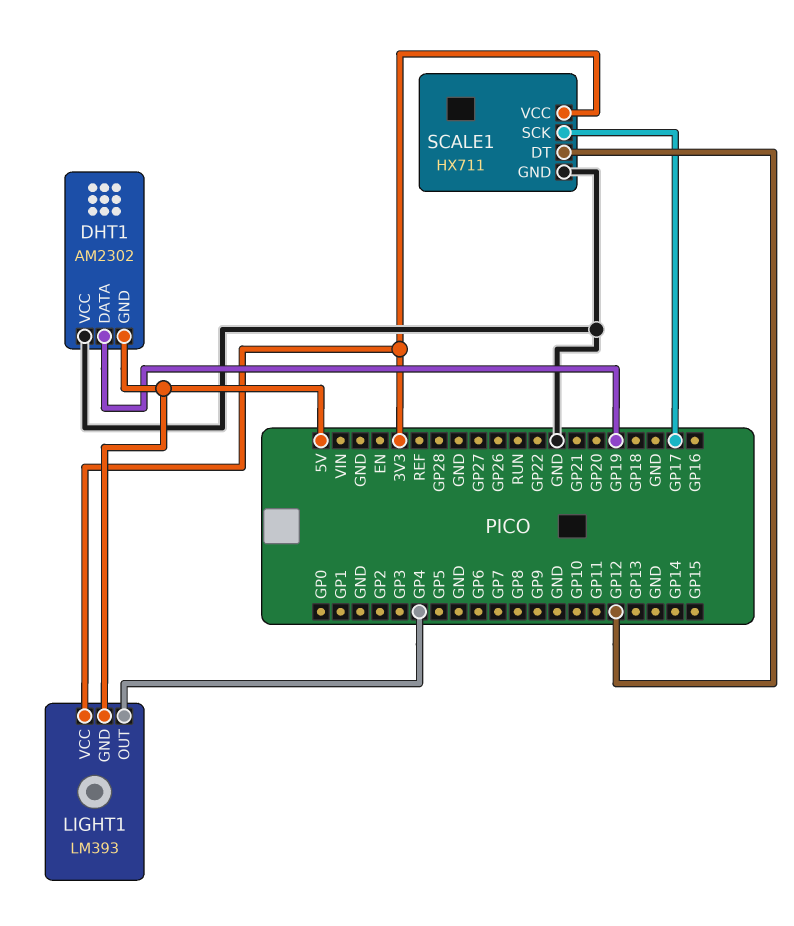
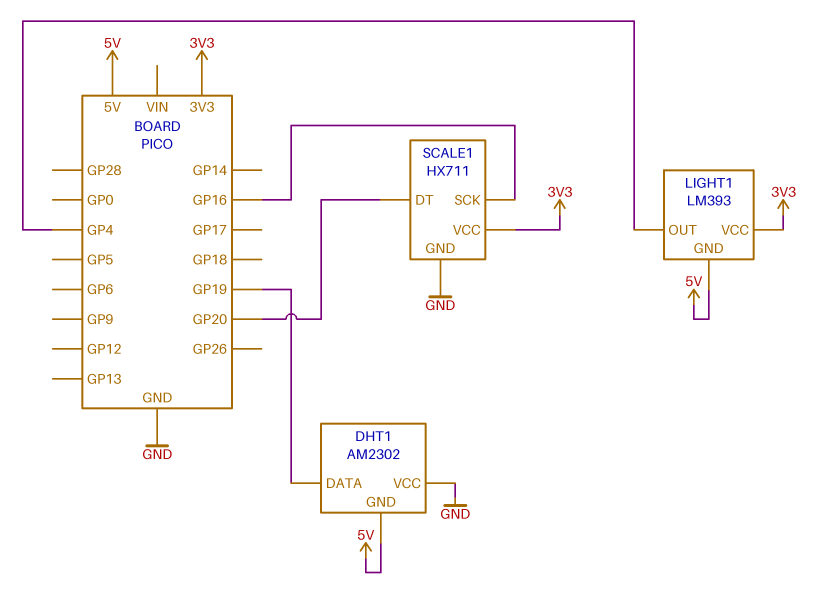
SCALE1 pin DT: GP12 -> GP20
SCALE1 pin SCK: GP17 -> GP16

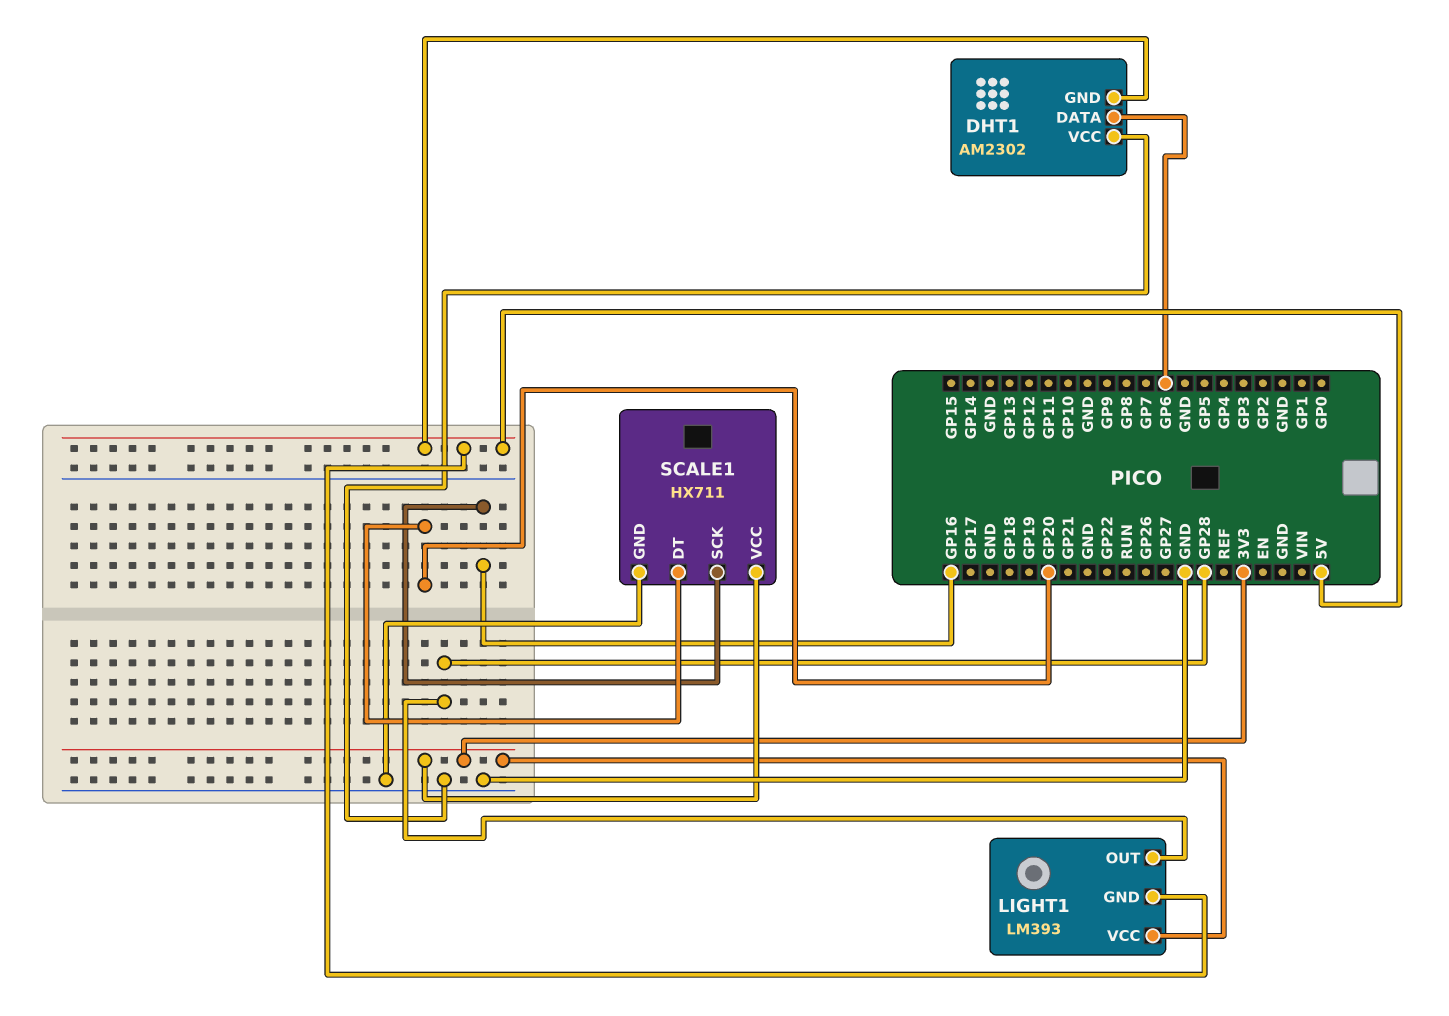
DHT1 pin DATA: GP19 -> GP6
LIGHT1 pin OUT: GP4 -> GP28

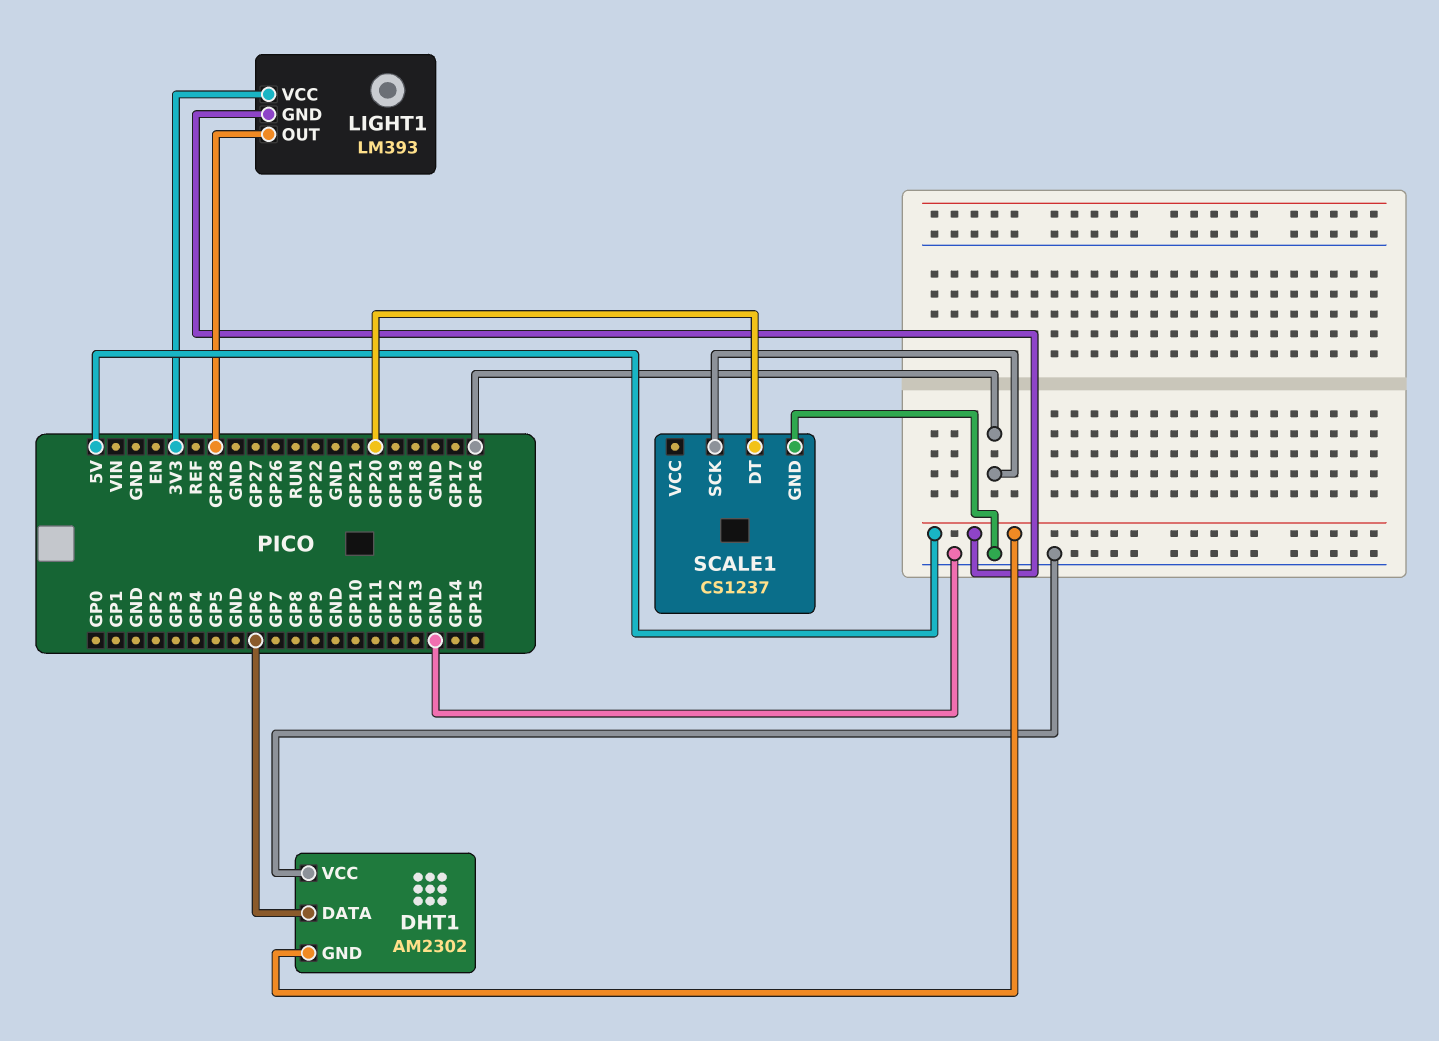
SCALE1: HX711 -> CS1237
SCALE1 pin VCC: 3V3 -> none

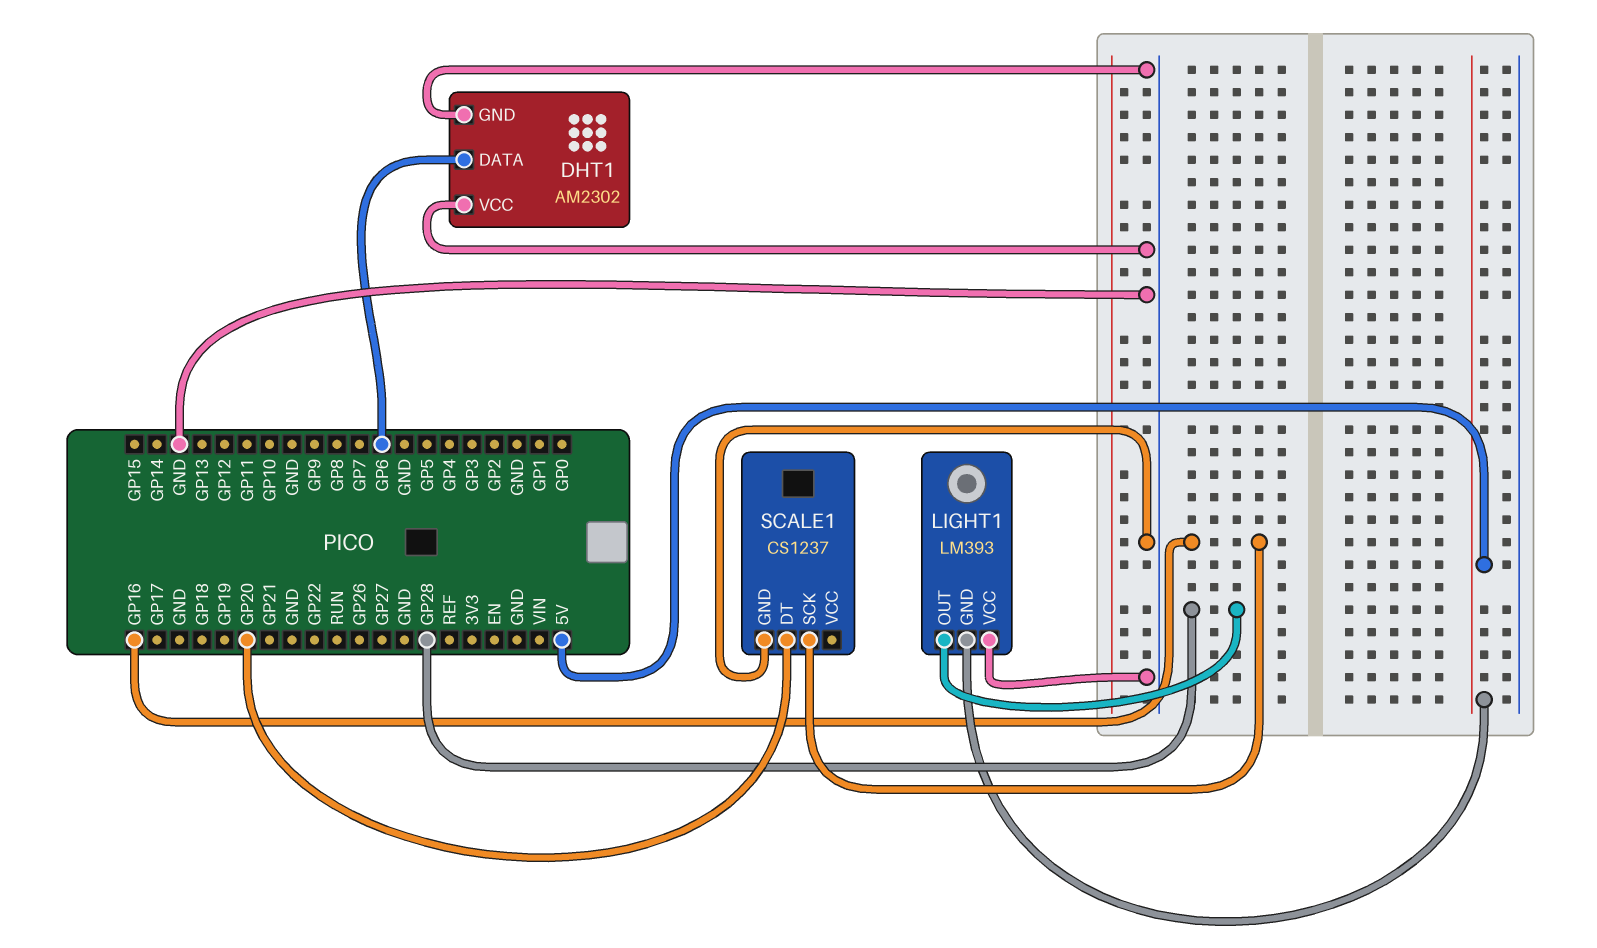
DHT1 pin GND: 5V -> GND
LIGHT1 pin VCC: 3V3 -> GND

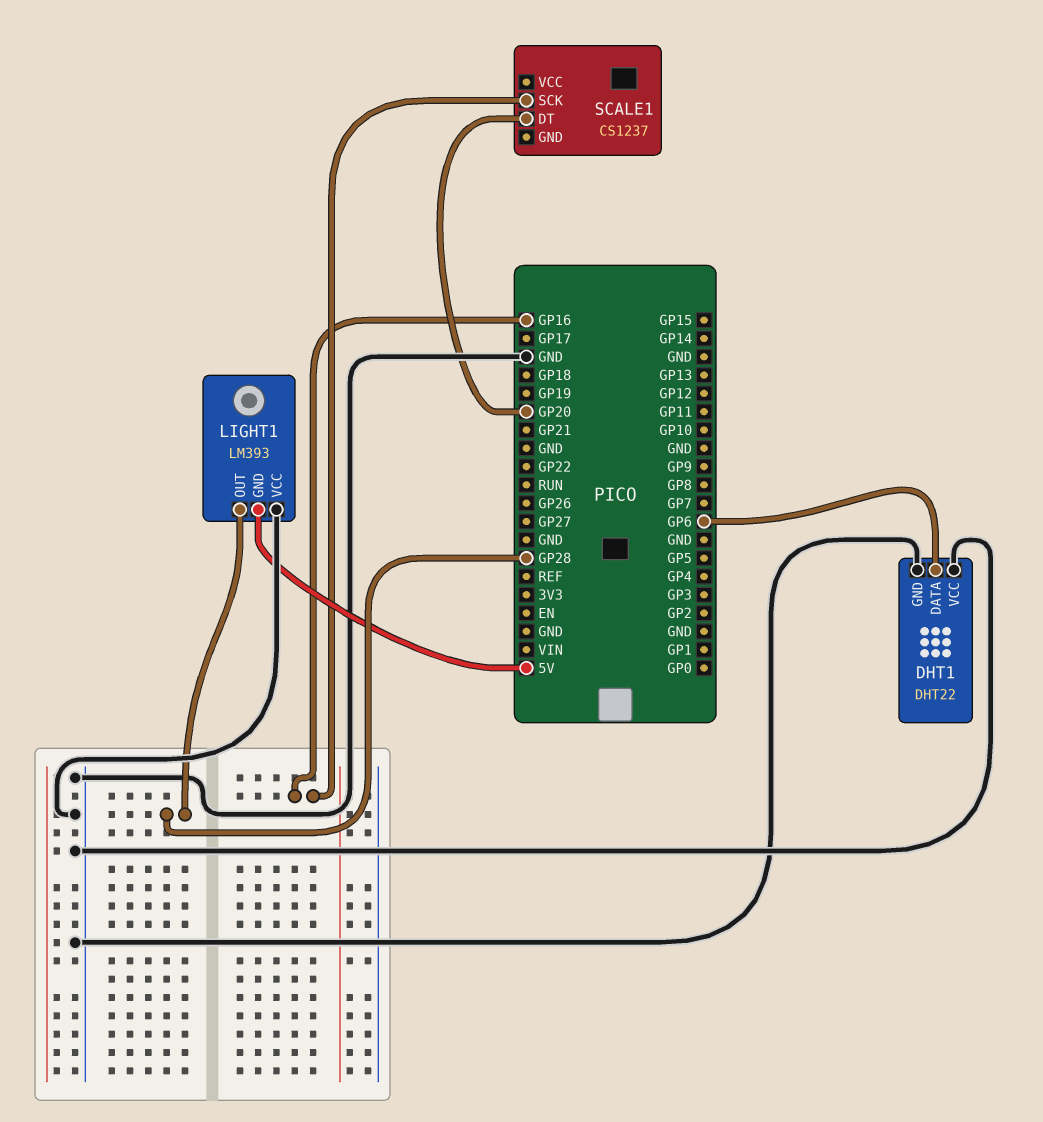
DHT1: AM2302 -> DHT22
SCALE1 pin GND: GND -> none

